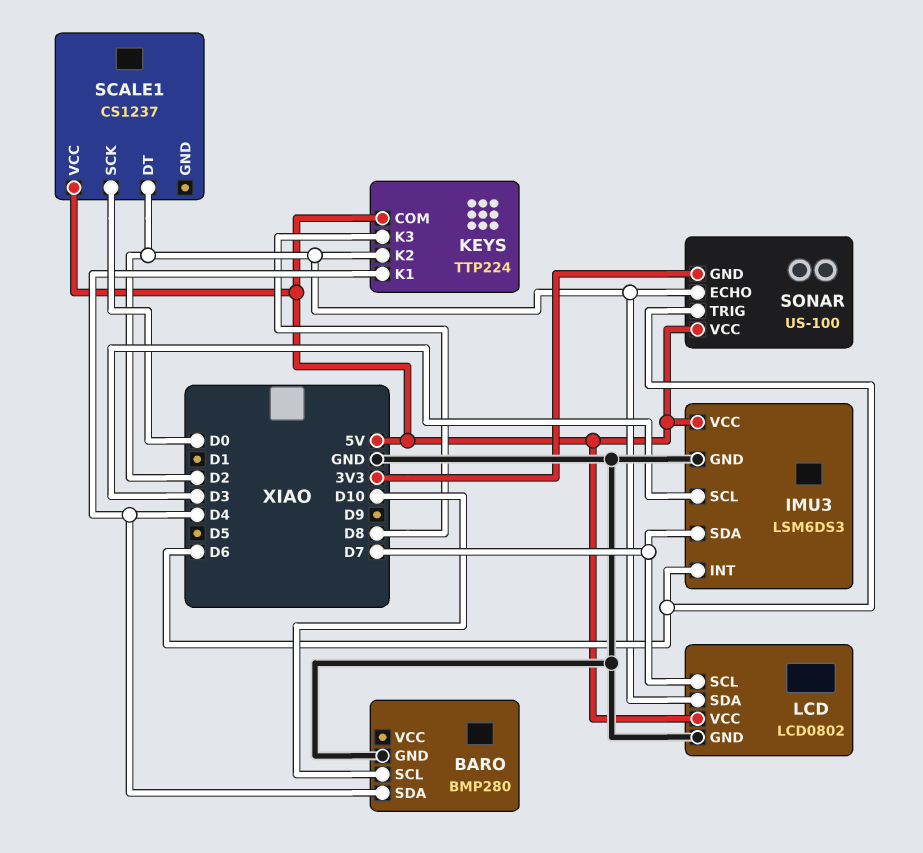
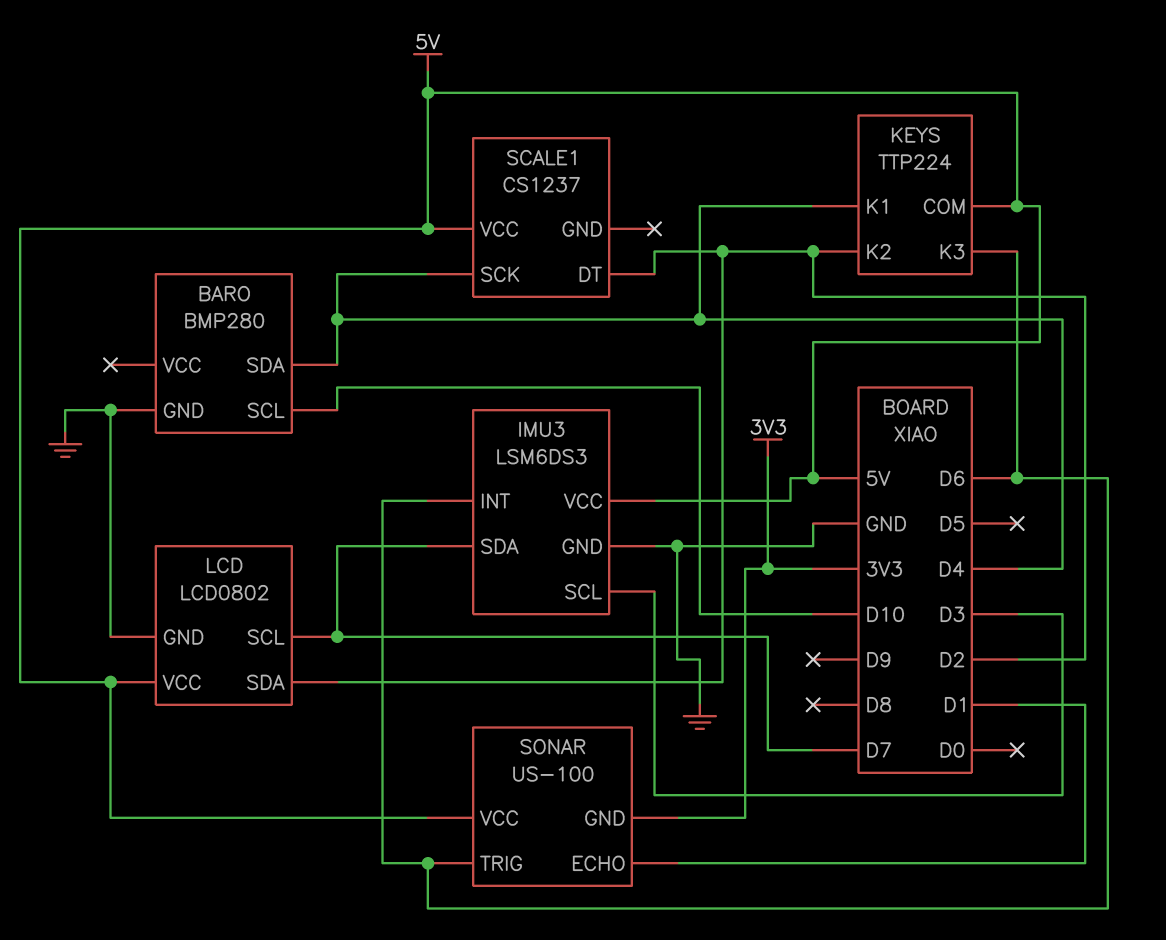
KEYS pin K3: D8 -> D6
SCALE1 pin SCK: D0 -> D4
SONAR pin ECHO: D2 -> D1

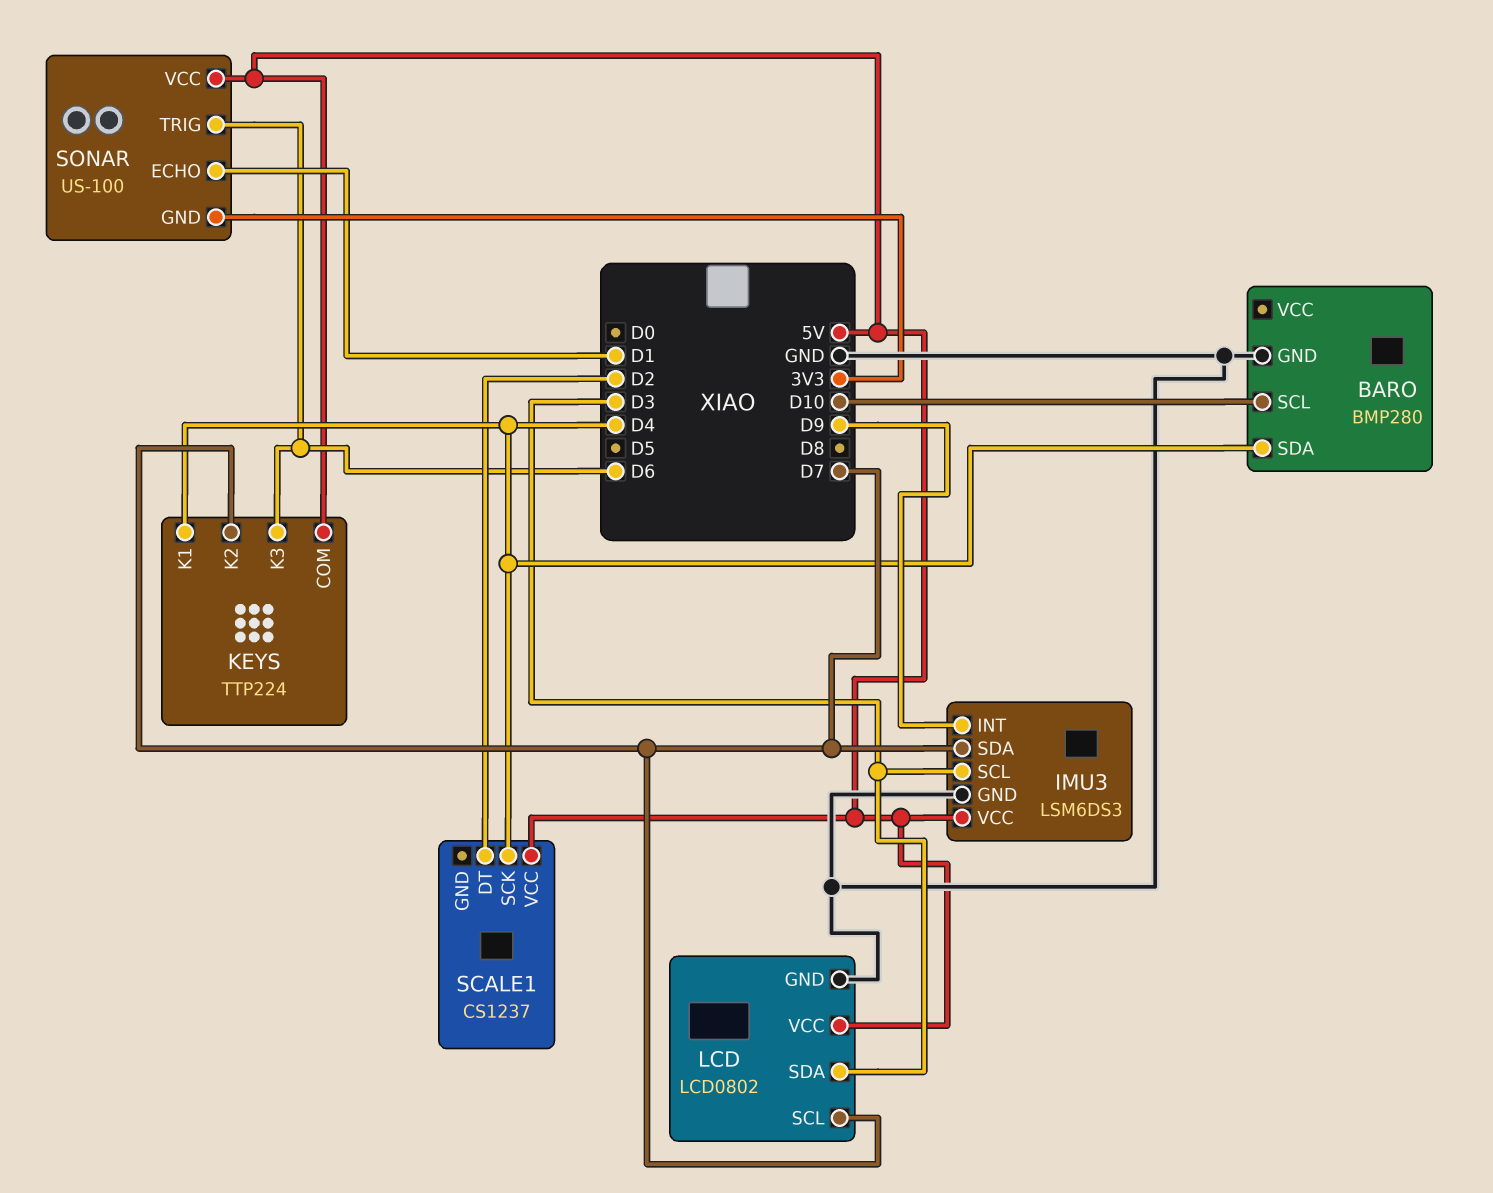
IMU3 pin INT: D6 -> D9
KEYS pin K2: D2 -> D7
LCD pin SDA: D2 -> D3

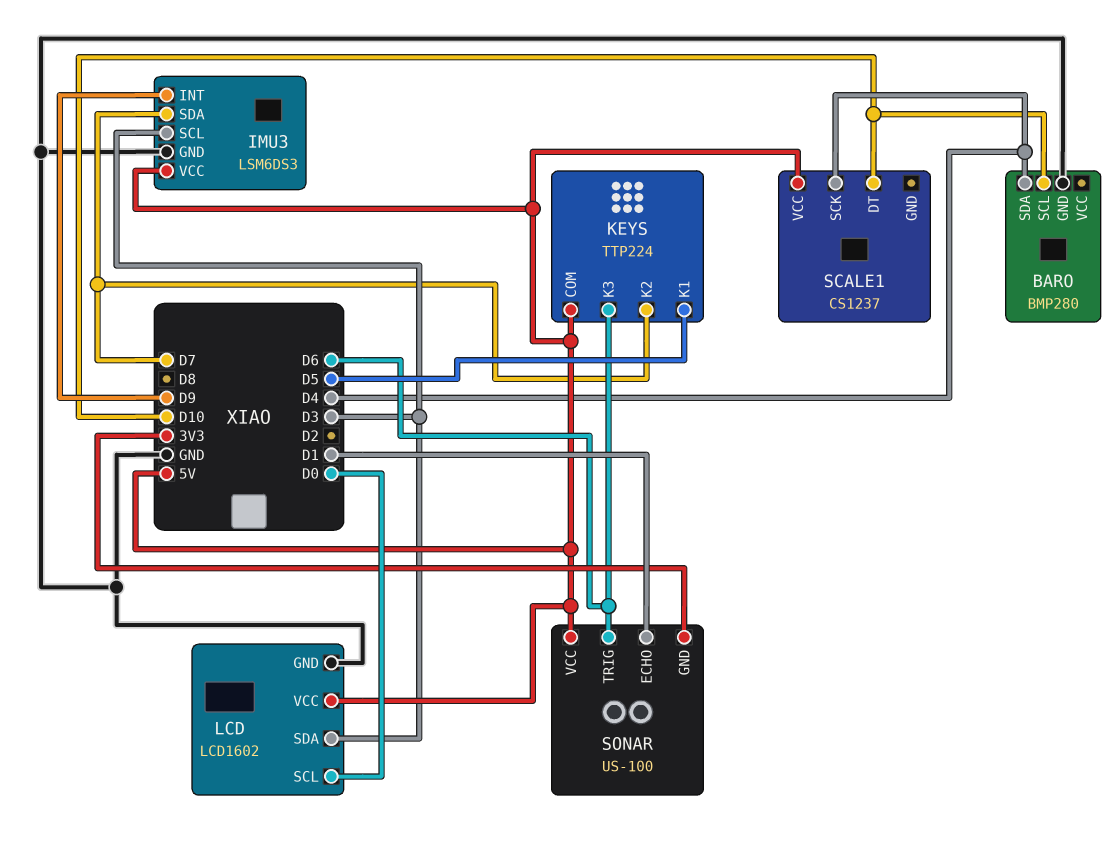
KEYS pin K1: D4 -> D5
LCD: LCD0802 -> LCD1602
LCD pin SCL: D7 -> D0
SCALE1 pin DT: D2 -> D10

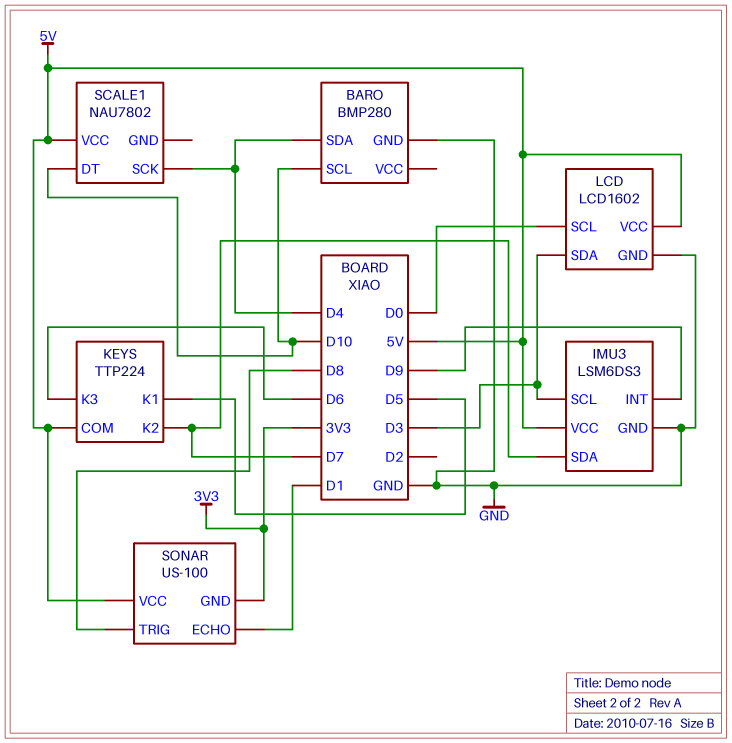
SCALE1: CS1237 -> NAU7802
SONAR pin TRIG: D6 -> D8

